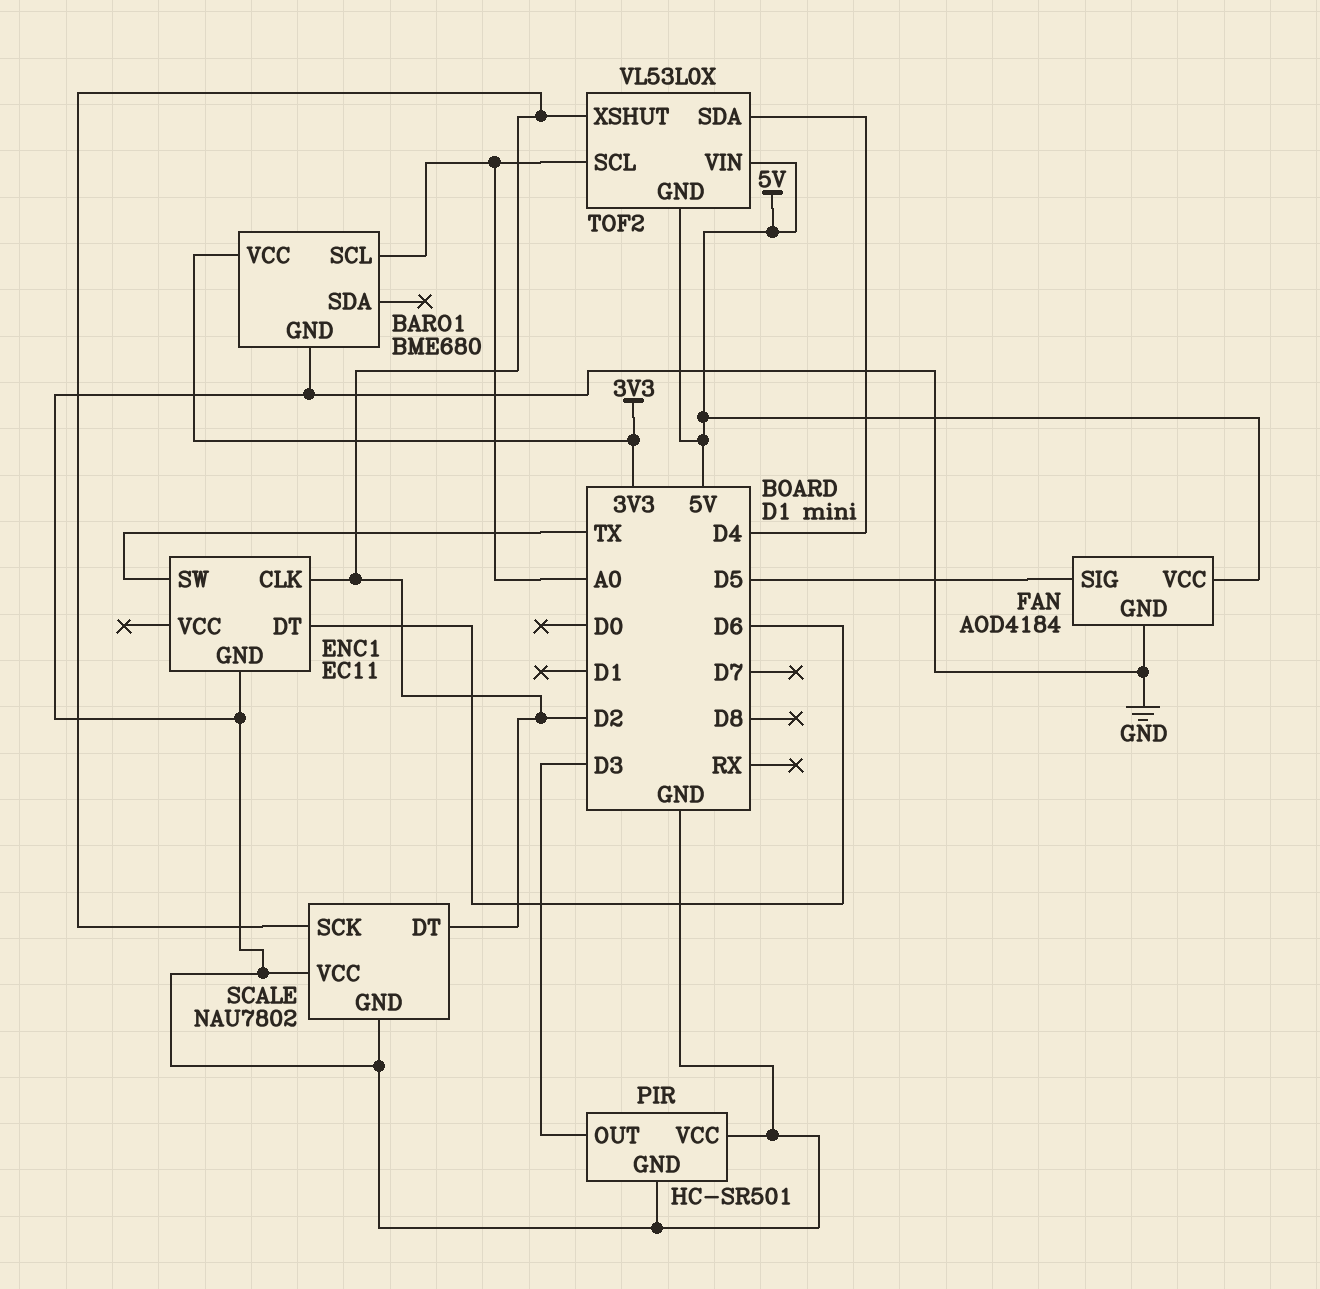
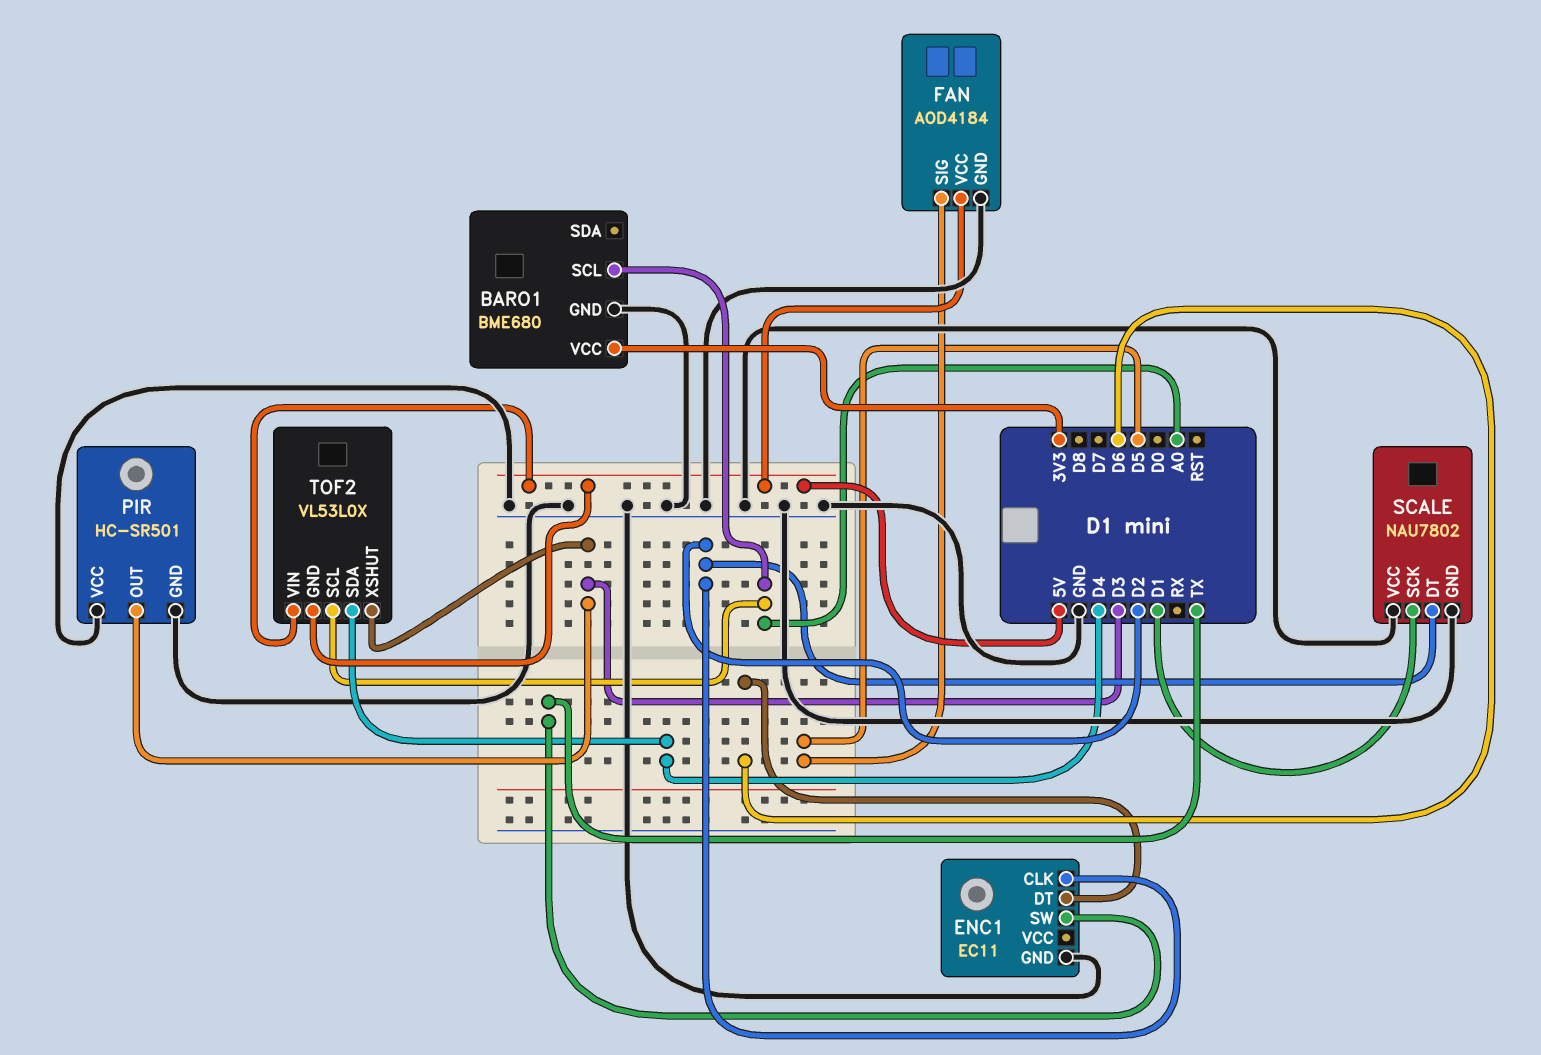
SCALE pin SCK: D2 -> D1
TOF2 pin XSHUT: D2 -> D3

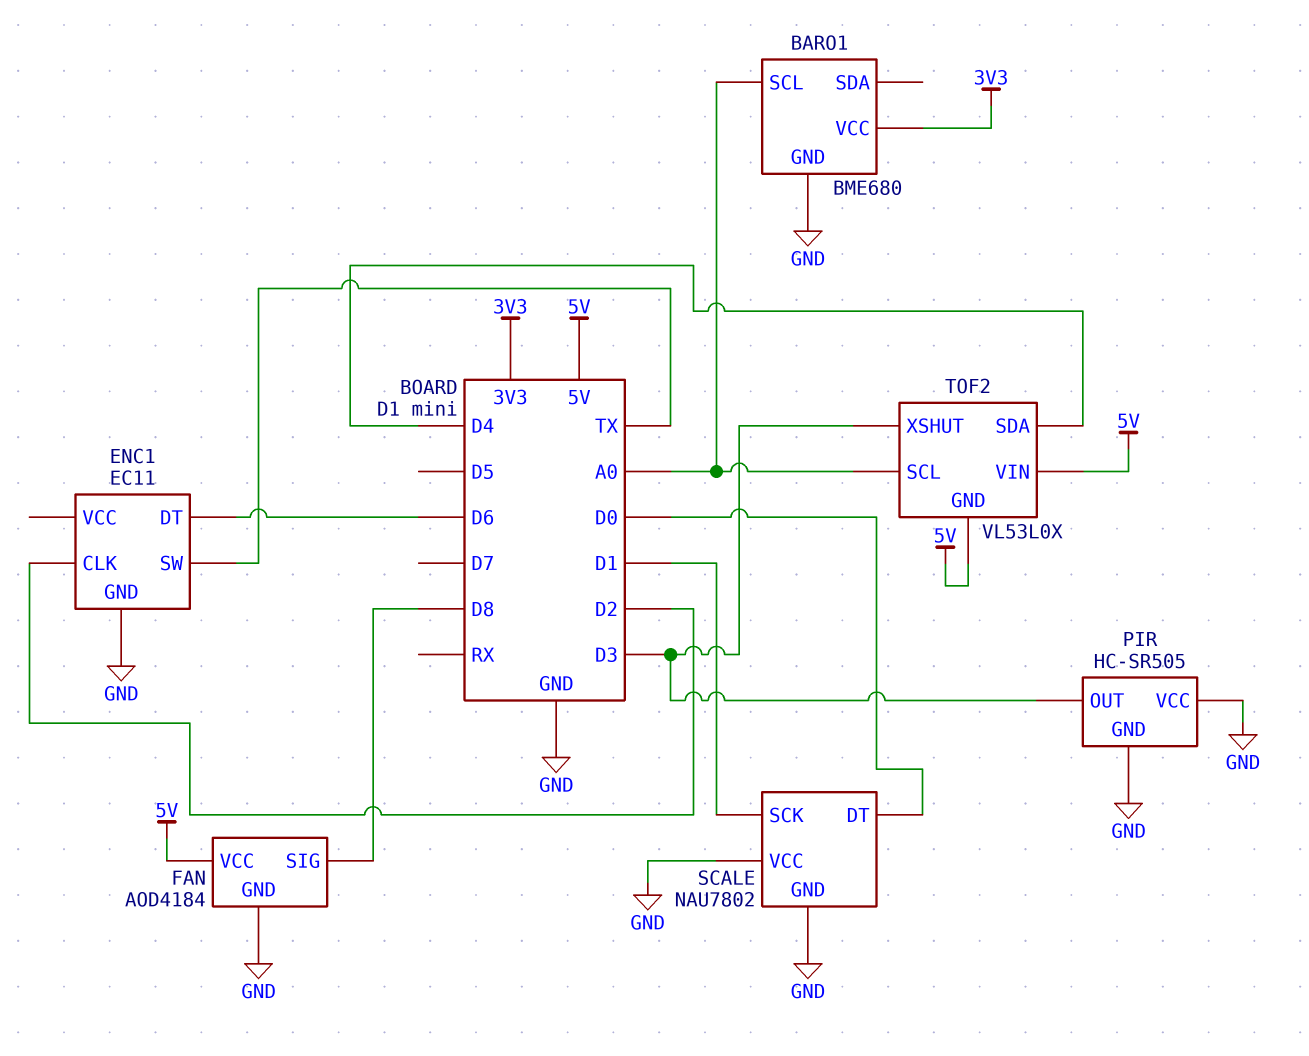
FAN pin SIG: D5 -> D8
PIR: HC-SR501 -> HC-SR505
SCALE pin DT: D2 -> D0

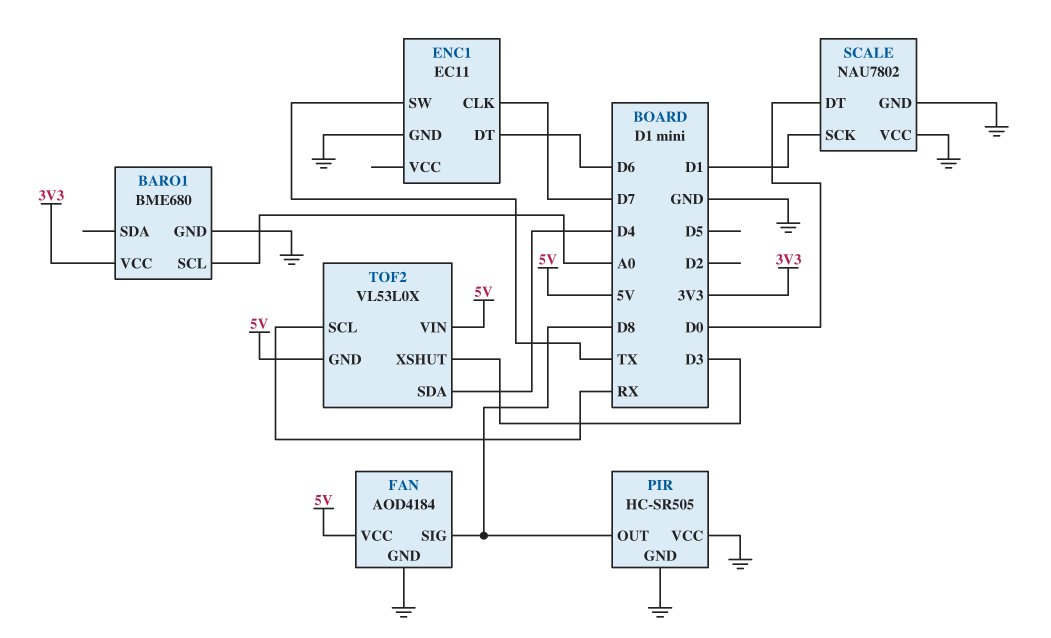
ENC1 pin CLK: D2 -> D7
PIR pin OUT: D3 -> D8
TOF2 pin SCL: A0 -> RX

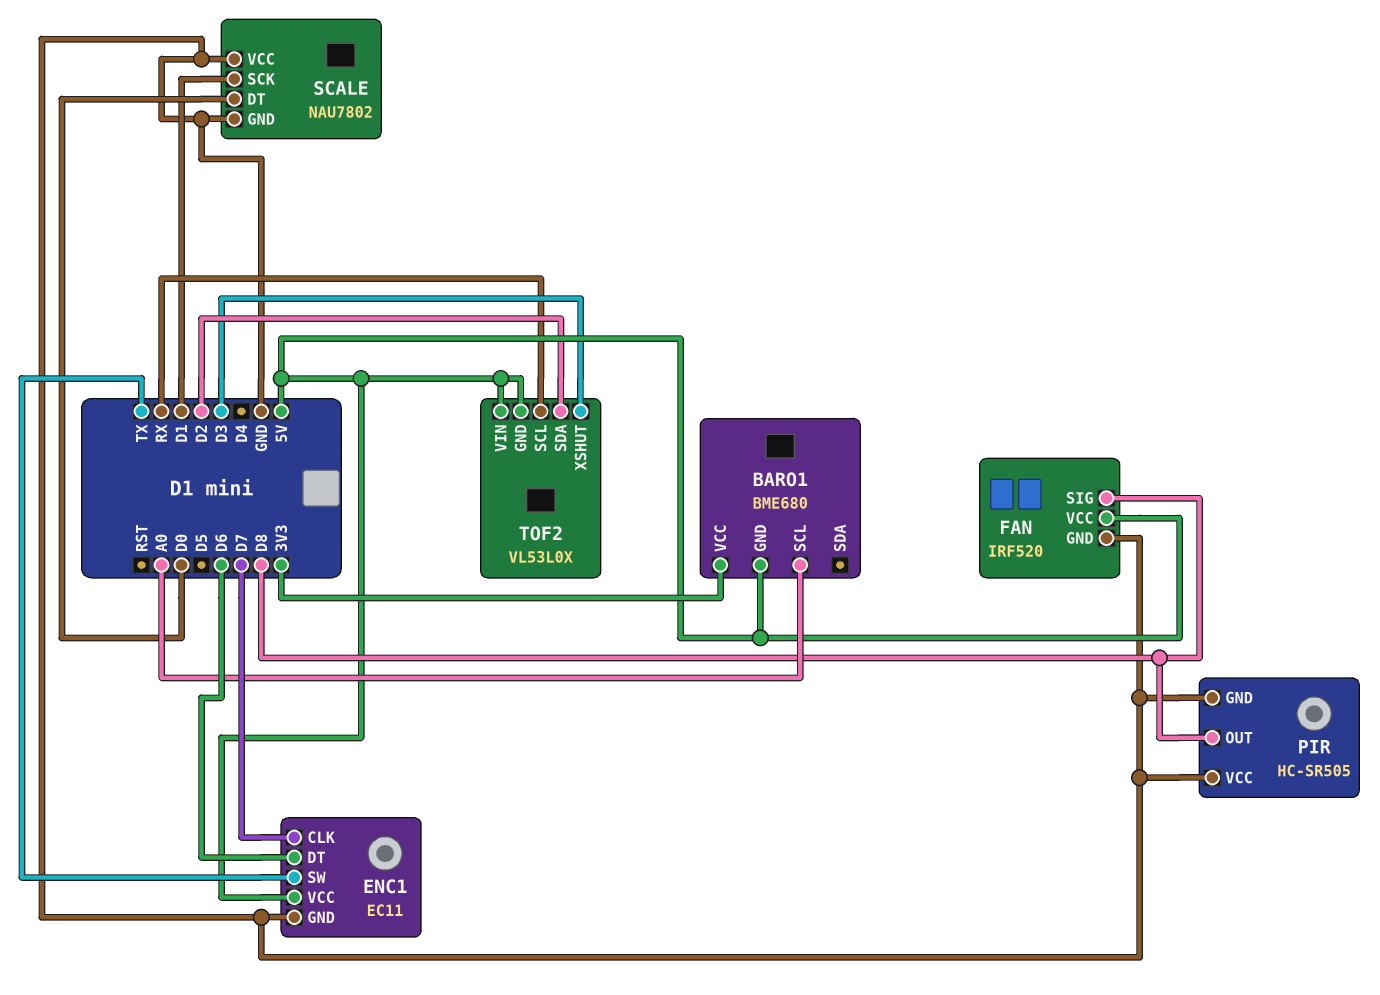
BARO1 pin GND: GND -> 5V
ENC1 pin VCC: none -> 5V
FAN: AOD4184 -> IRF520
TOF2 pin SDA: D4 -> D2

